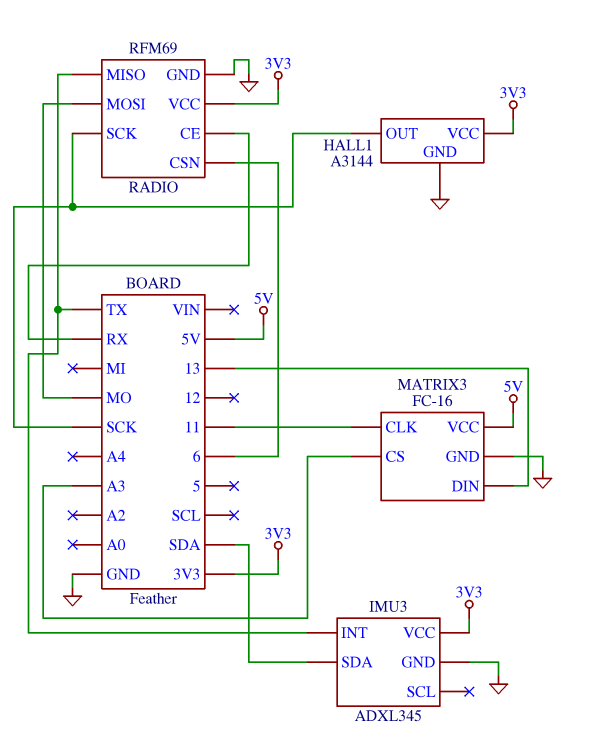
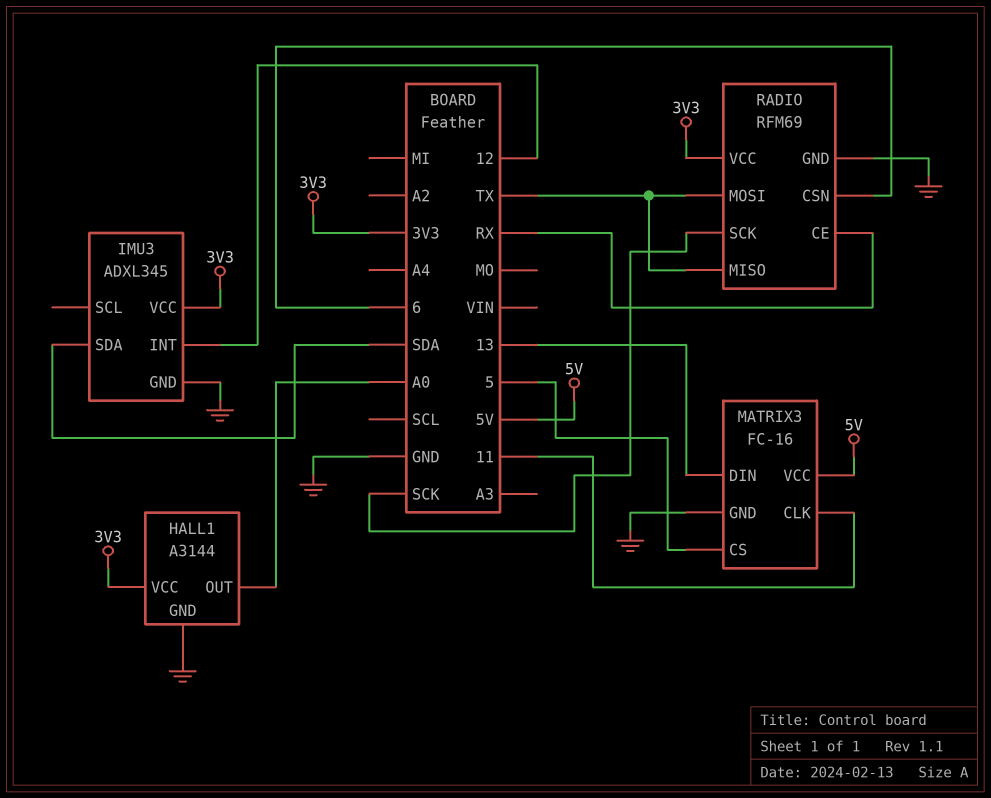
HALL1 pin OUT: SCK -> A0
IMU3 pin INT: TX -> 12
MATRIX3 pin CS: A3 -> 5
RADIO pin MOSI: MO -> TX

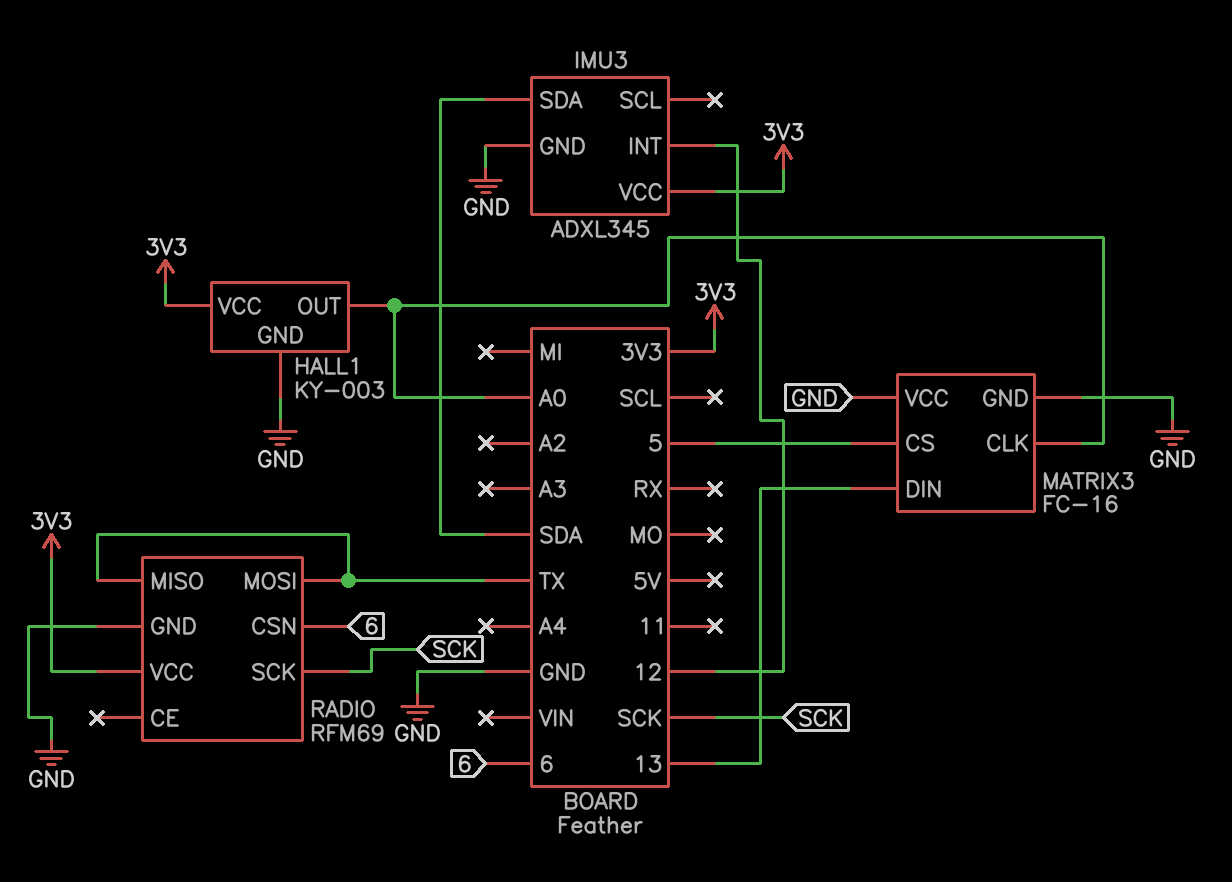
HALL1: A3144 -> KY-003
MATRIX3 pin CLK: 11 -> A0
MATRIX3 pin VCC: 5V -> GND
RADIO pin CE: RX -> none

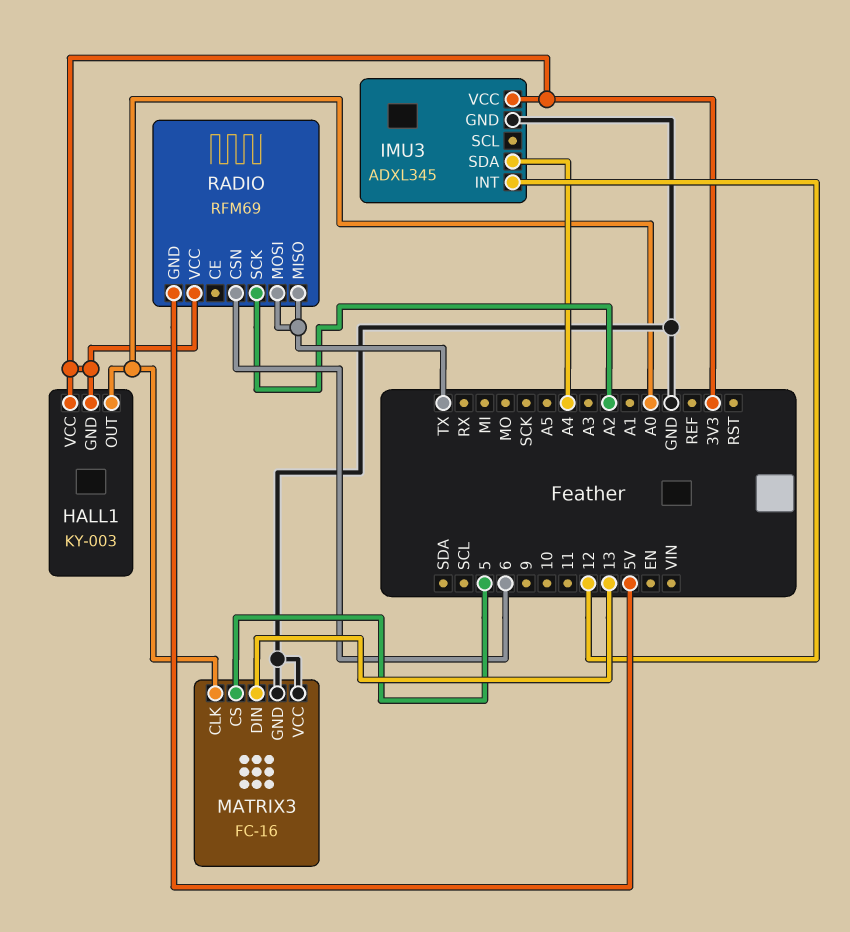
HALL1 pin GND: GND -> 3V3
IMU3 pin SDA: SDA -> A4
RADIO pin GND: GND -> 5V
RADIO pin SCK: SCK -> A2

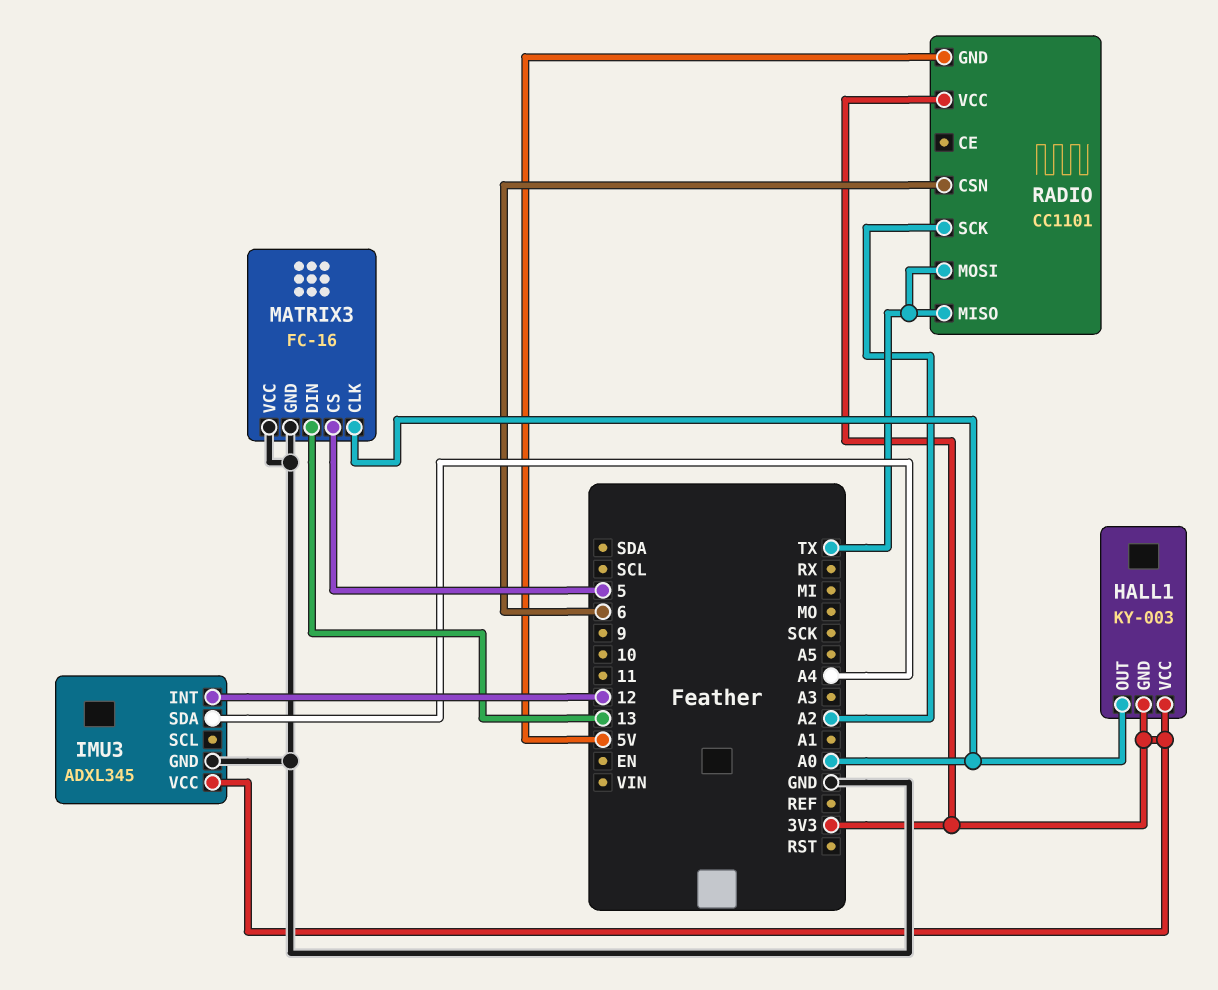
RADIO: RFM69 -> CC1101

